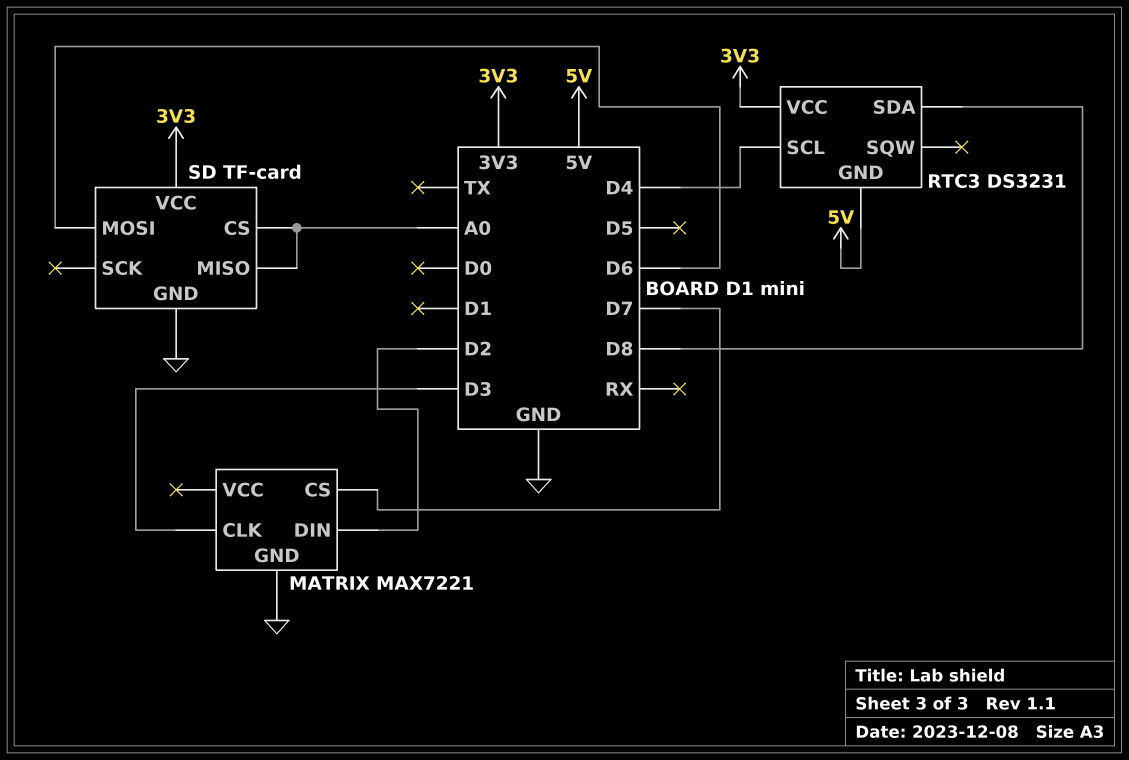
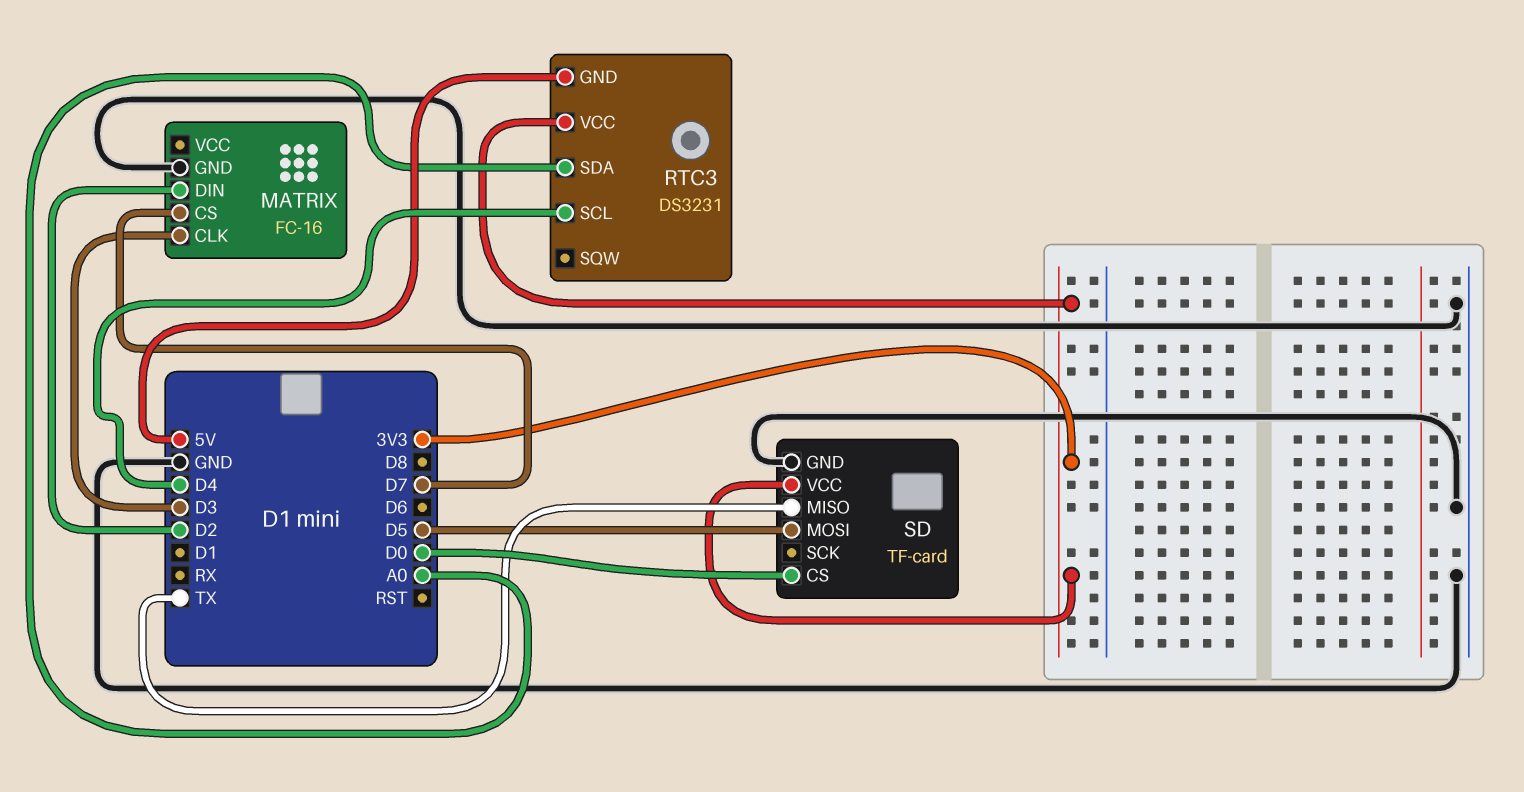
MATRIX: MAX7221 -> FC-16
RTC3 pin SDA: D8 -> A0
SD pin CS: A0 -> D0
SD pin MISO: A0 -> TX
SD pin MOSI: D6 -> D5

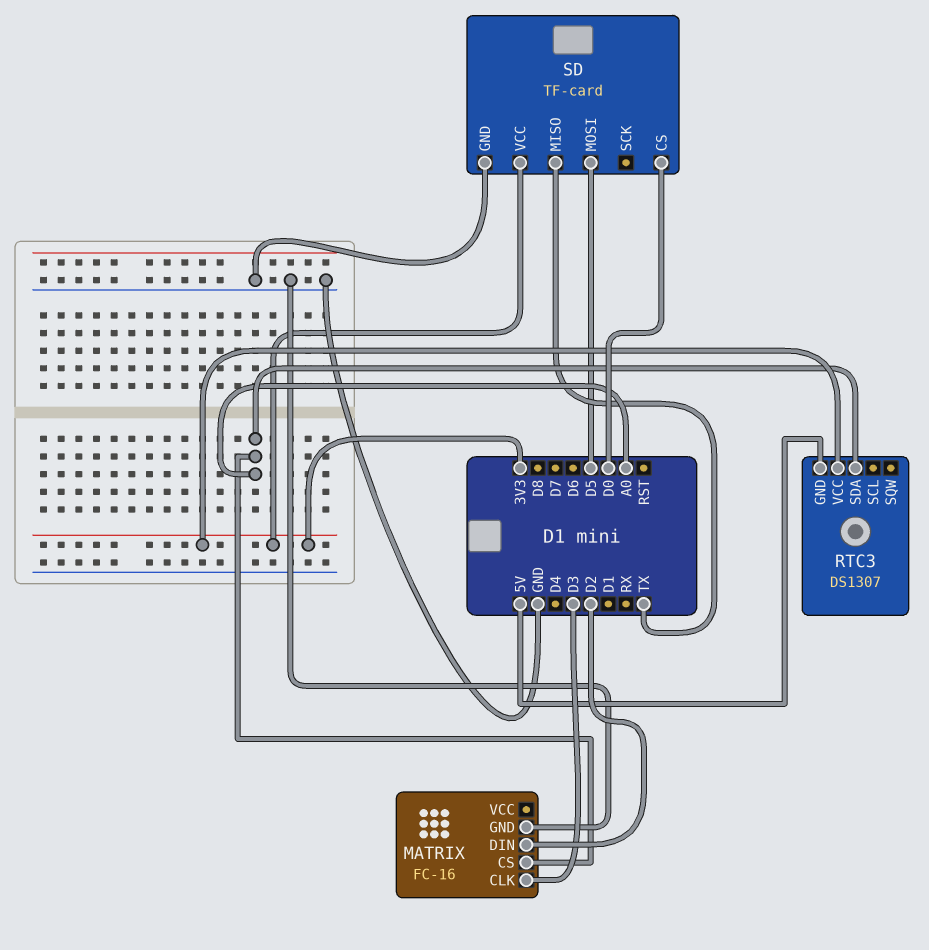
MATRIX pin CS: D7 -> A0
RTC3: DS3231 -> DS1307
RTC3 pin SCL: D4 -> none

